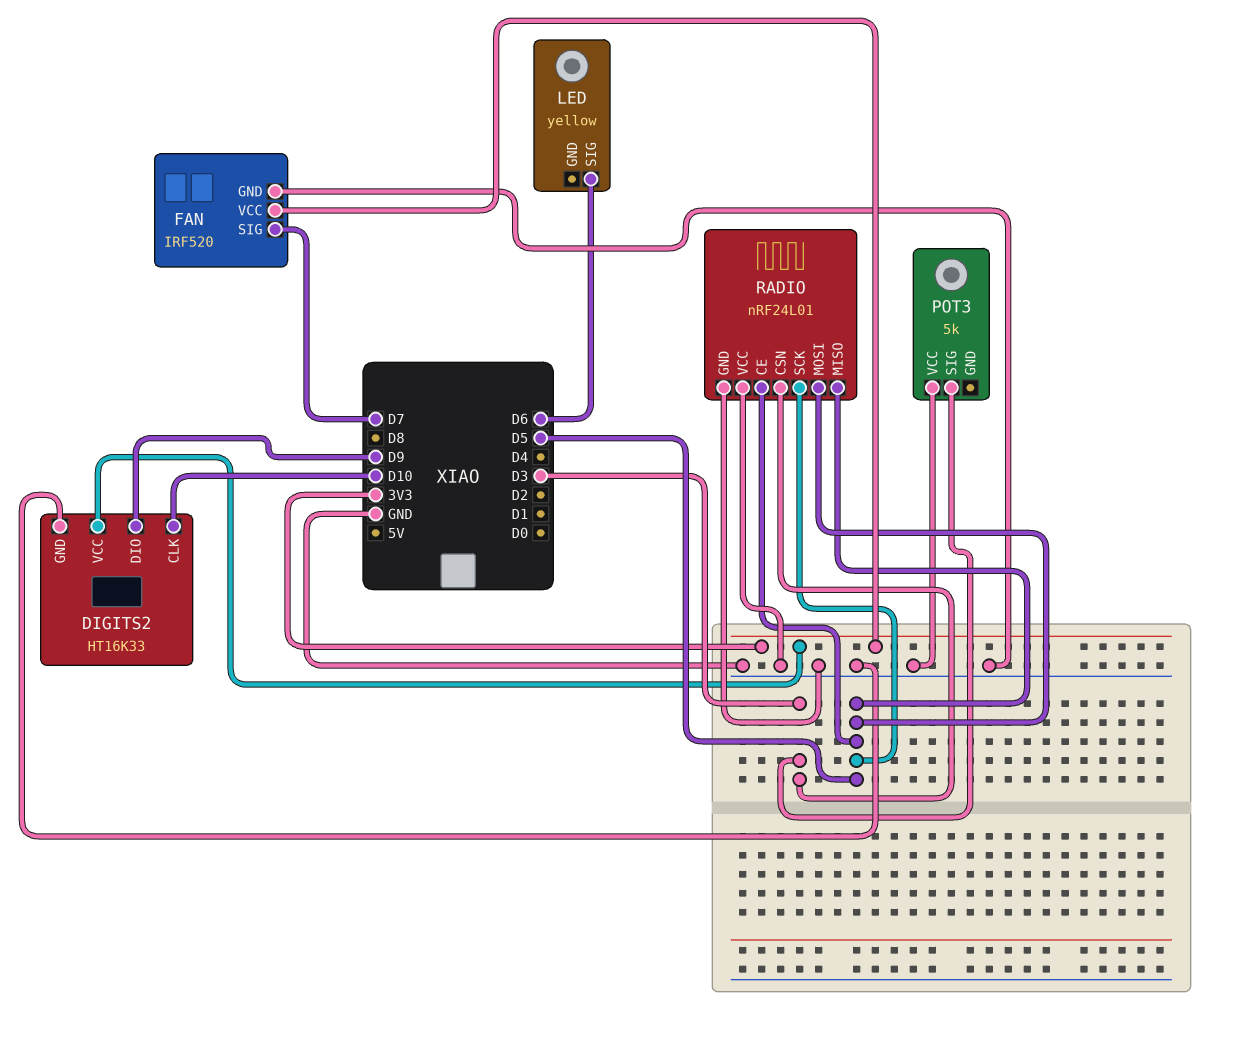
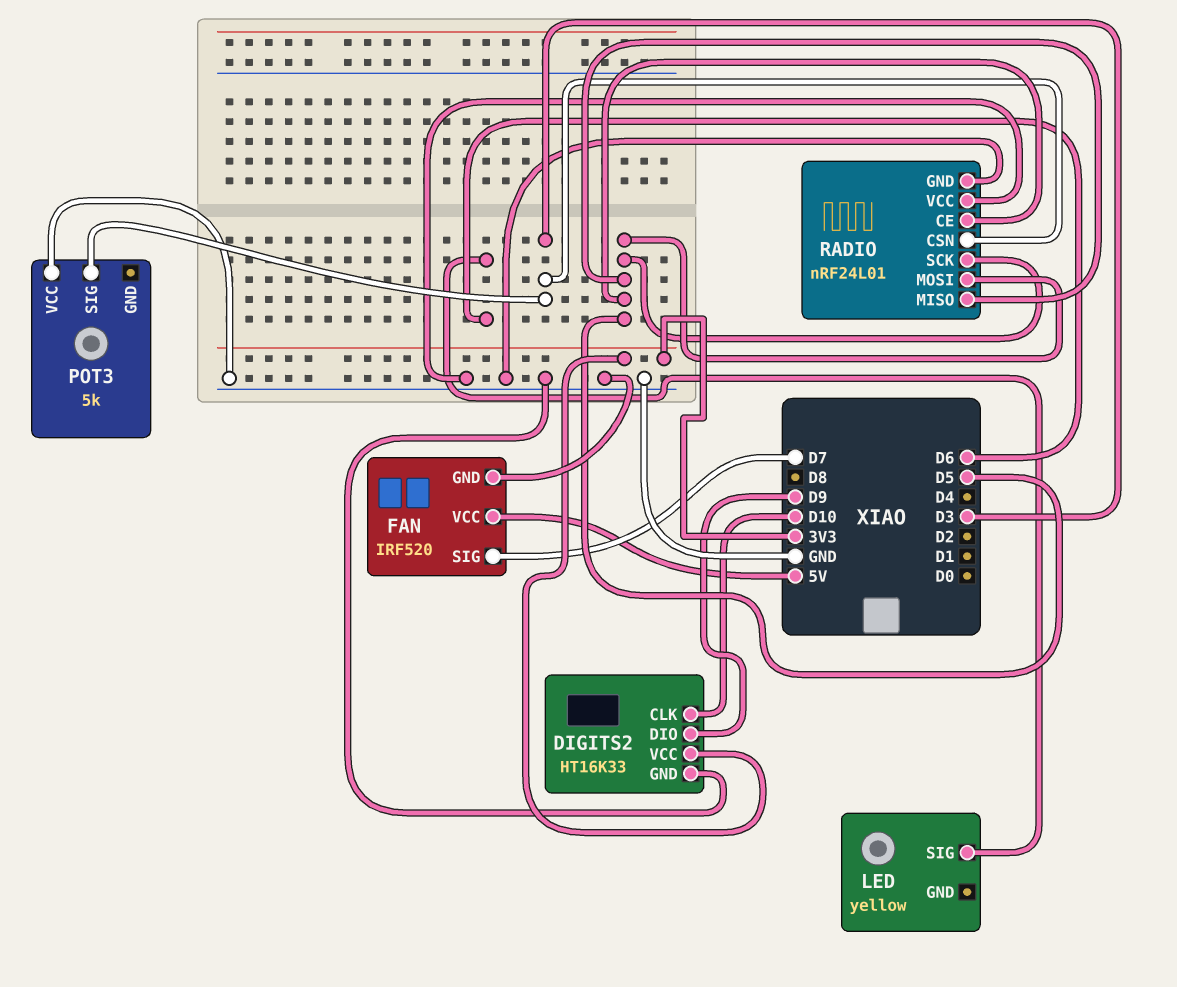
FAN pin VCC: 3V3 -> 5V

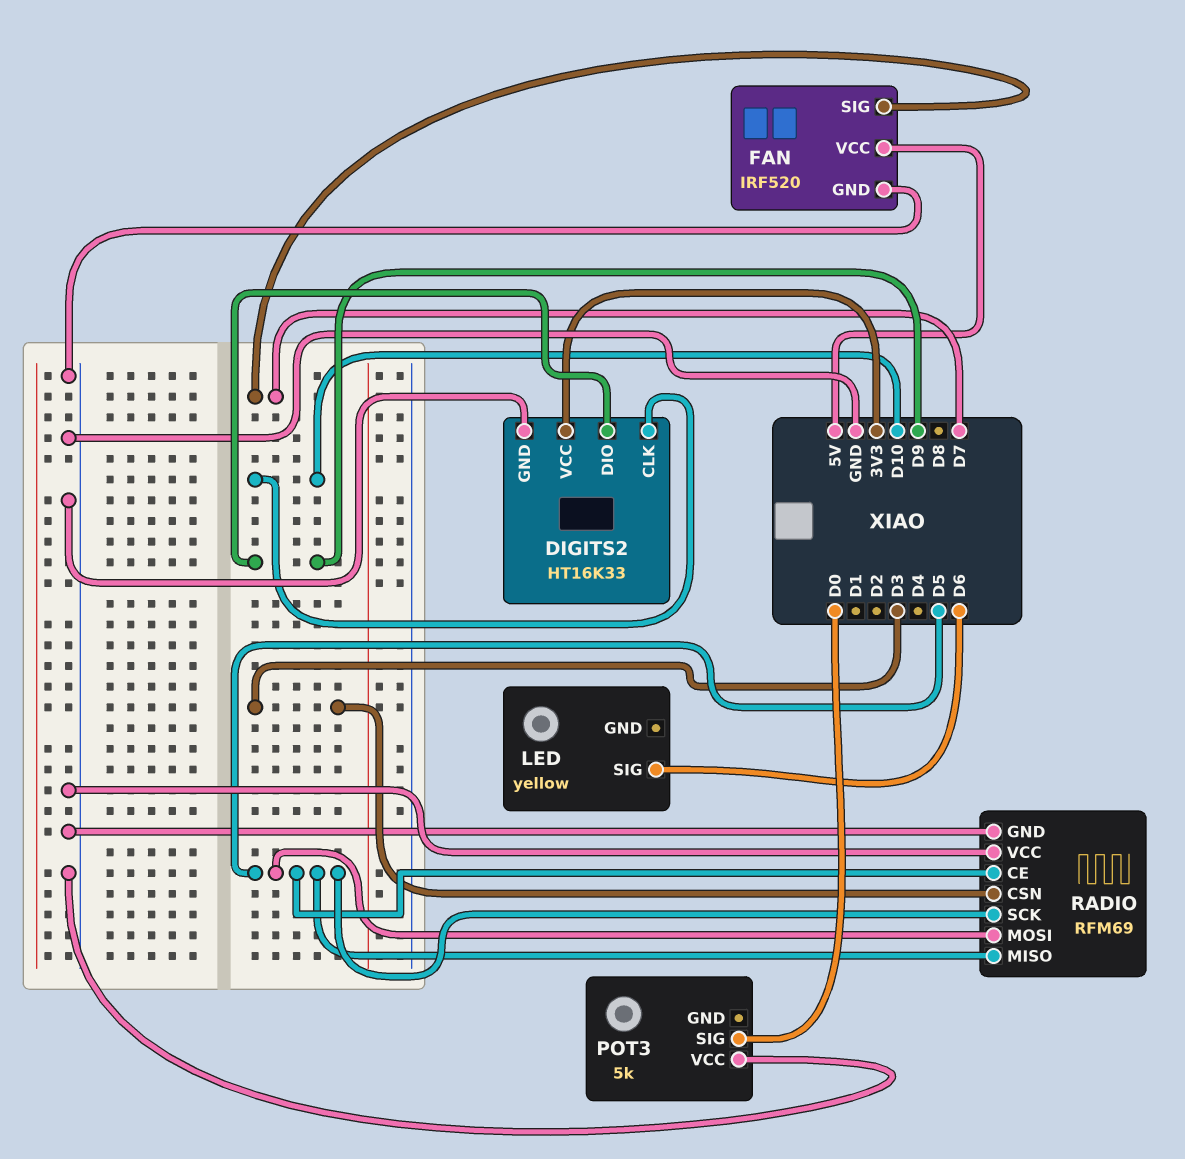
POT3 pin SIG: D3 -> D0
RADIO: nRF24L01 -> RFM69

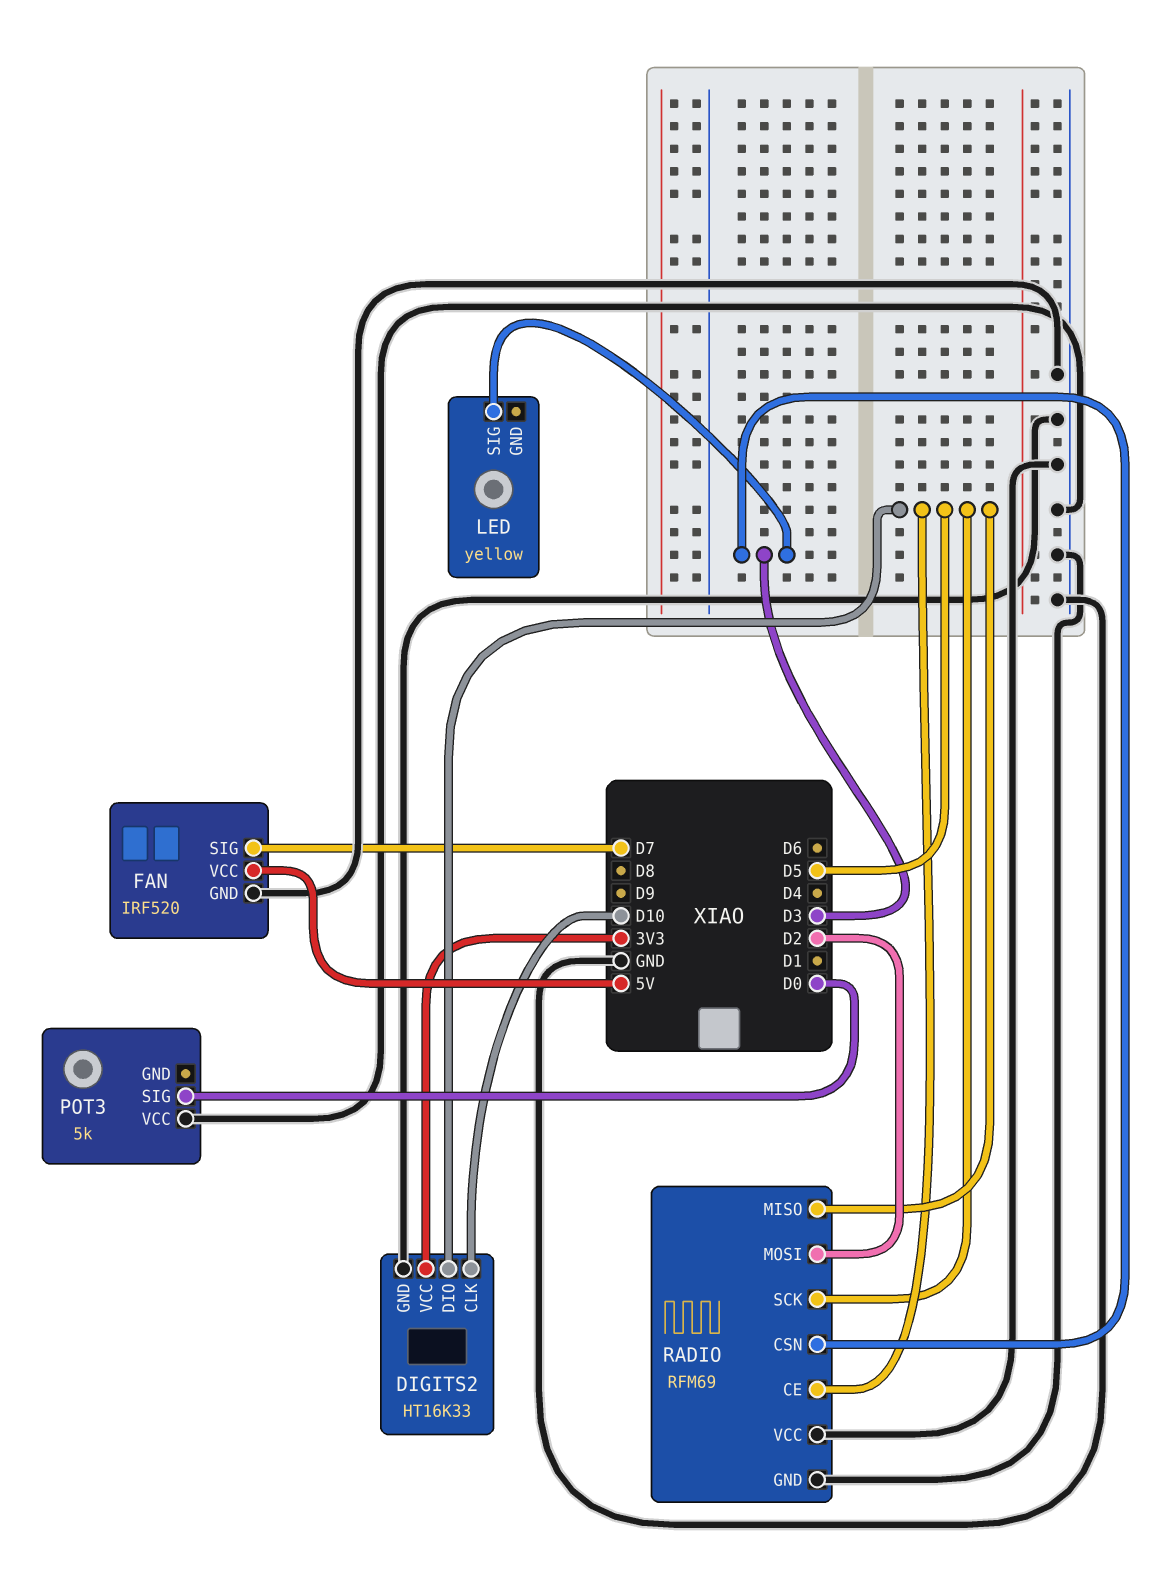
DIGITS2 pin DIO: D9 -> D5
LED pin SIG: D6 -> D3
RADIO pin MOSI: D5 -> D2

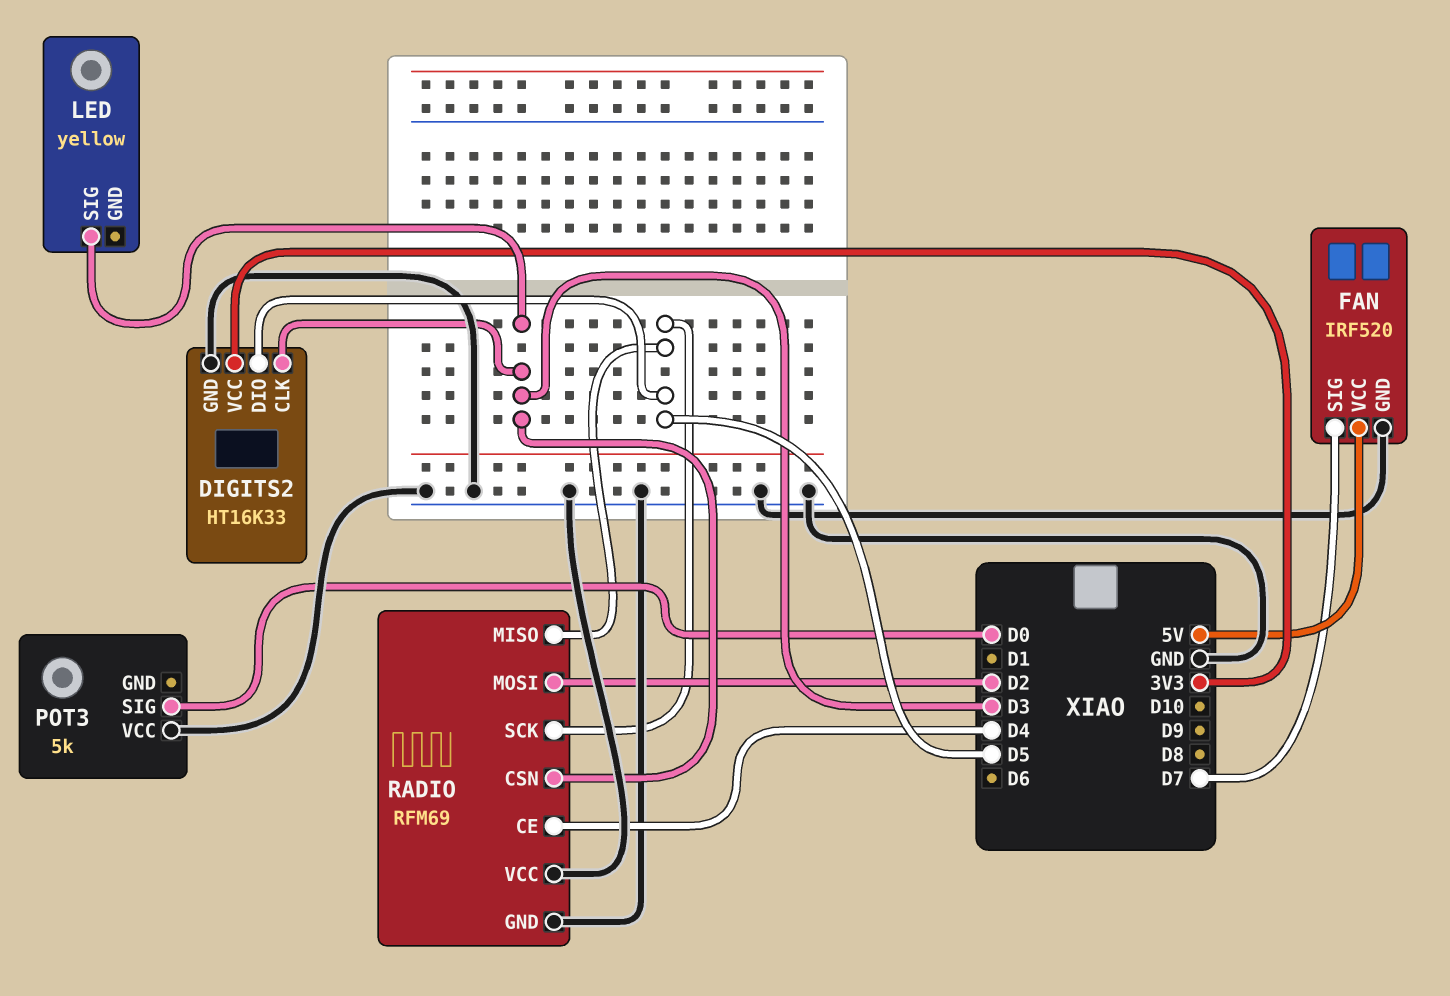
DIGITS2 pin CLK: D10 -> D3
RADIO pin CE: D5 -> D4

